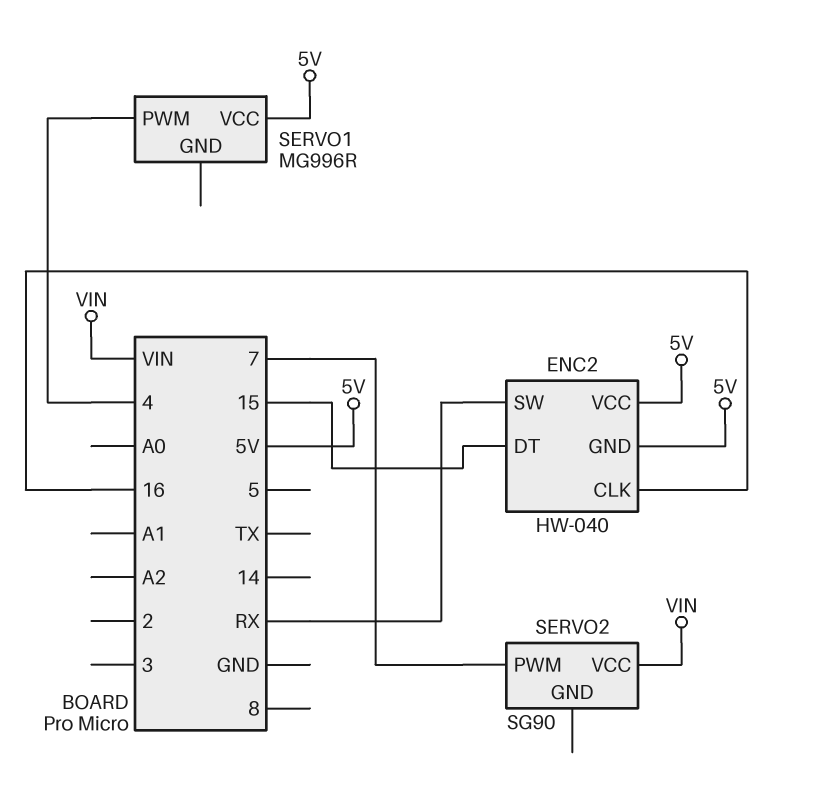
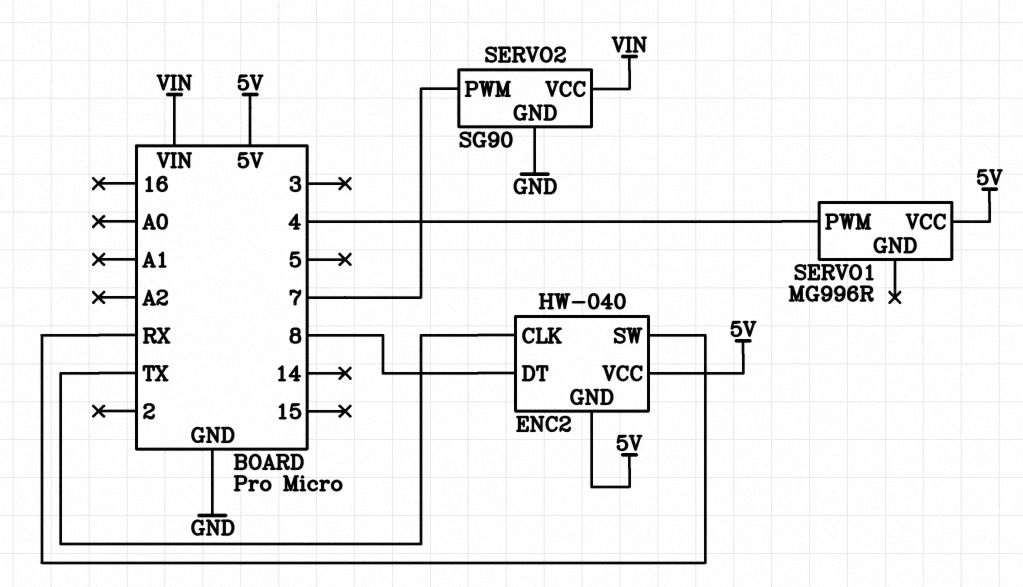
ENC2 pin CLK: 16 -> TX
ENC2 pin DT: 15 -> 8
SERVO2 pin GND: none -> GND

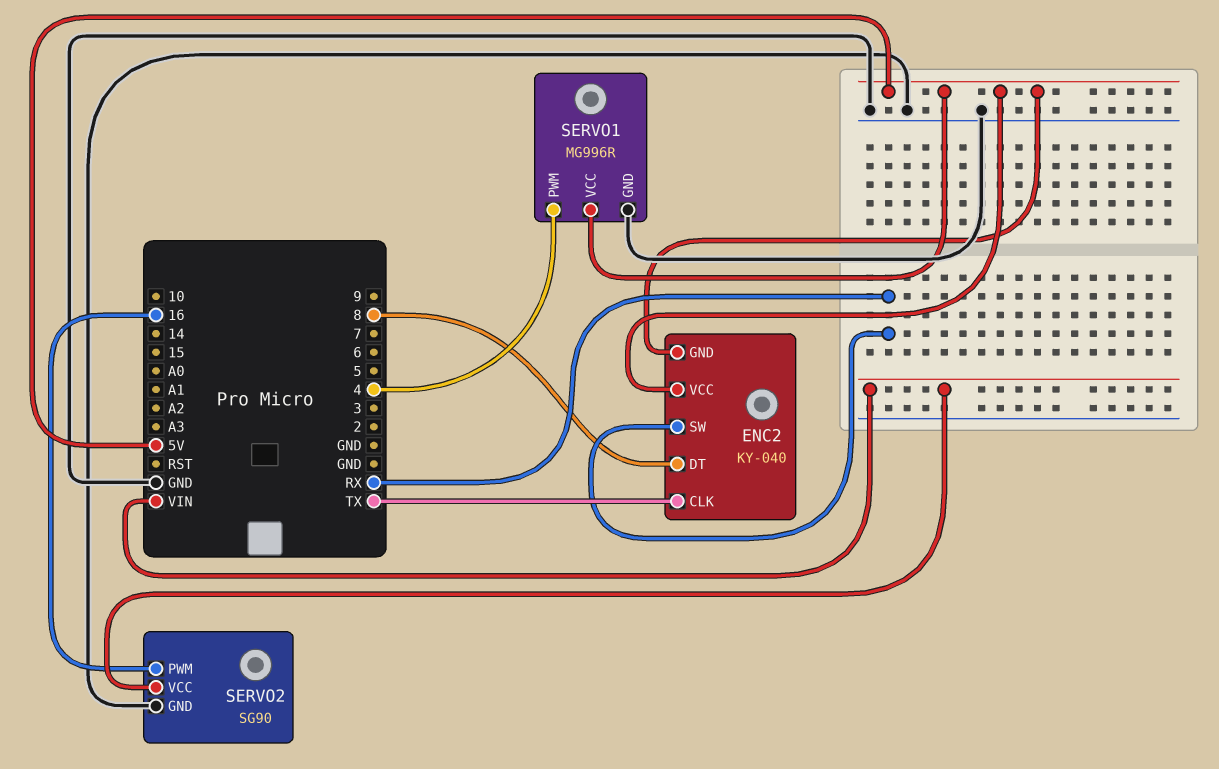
ENC2: HW-040 -> KY-040
SERVO1 pin GND: none -> GND
SERVO2 pin PWM: 7 -> 16

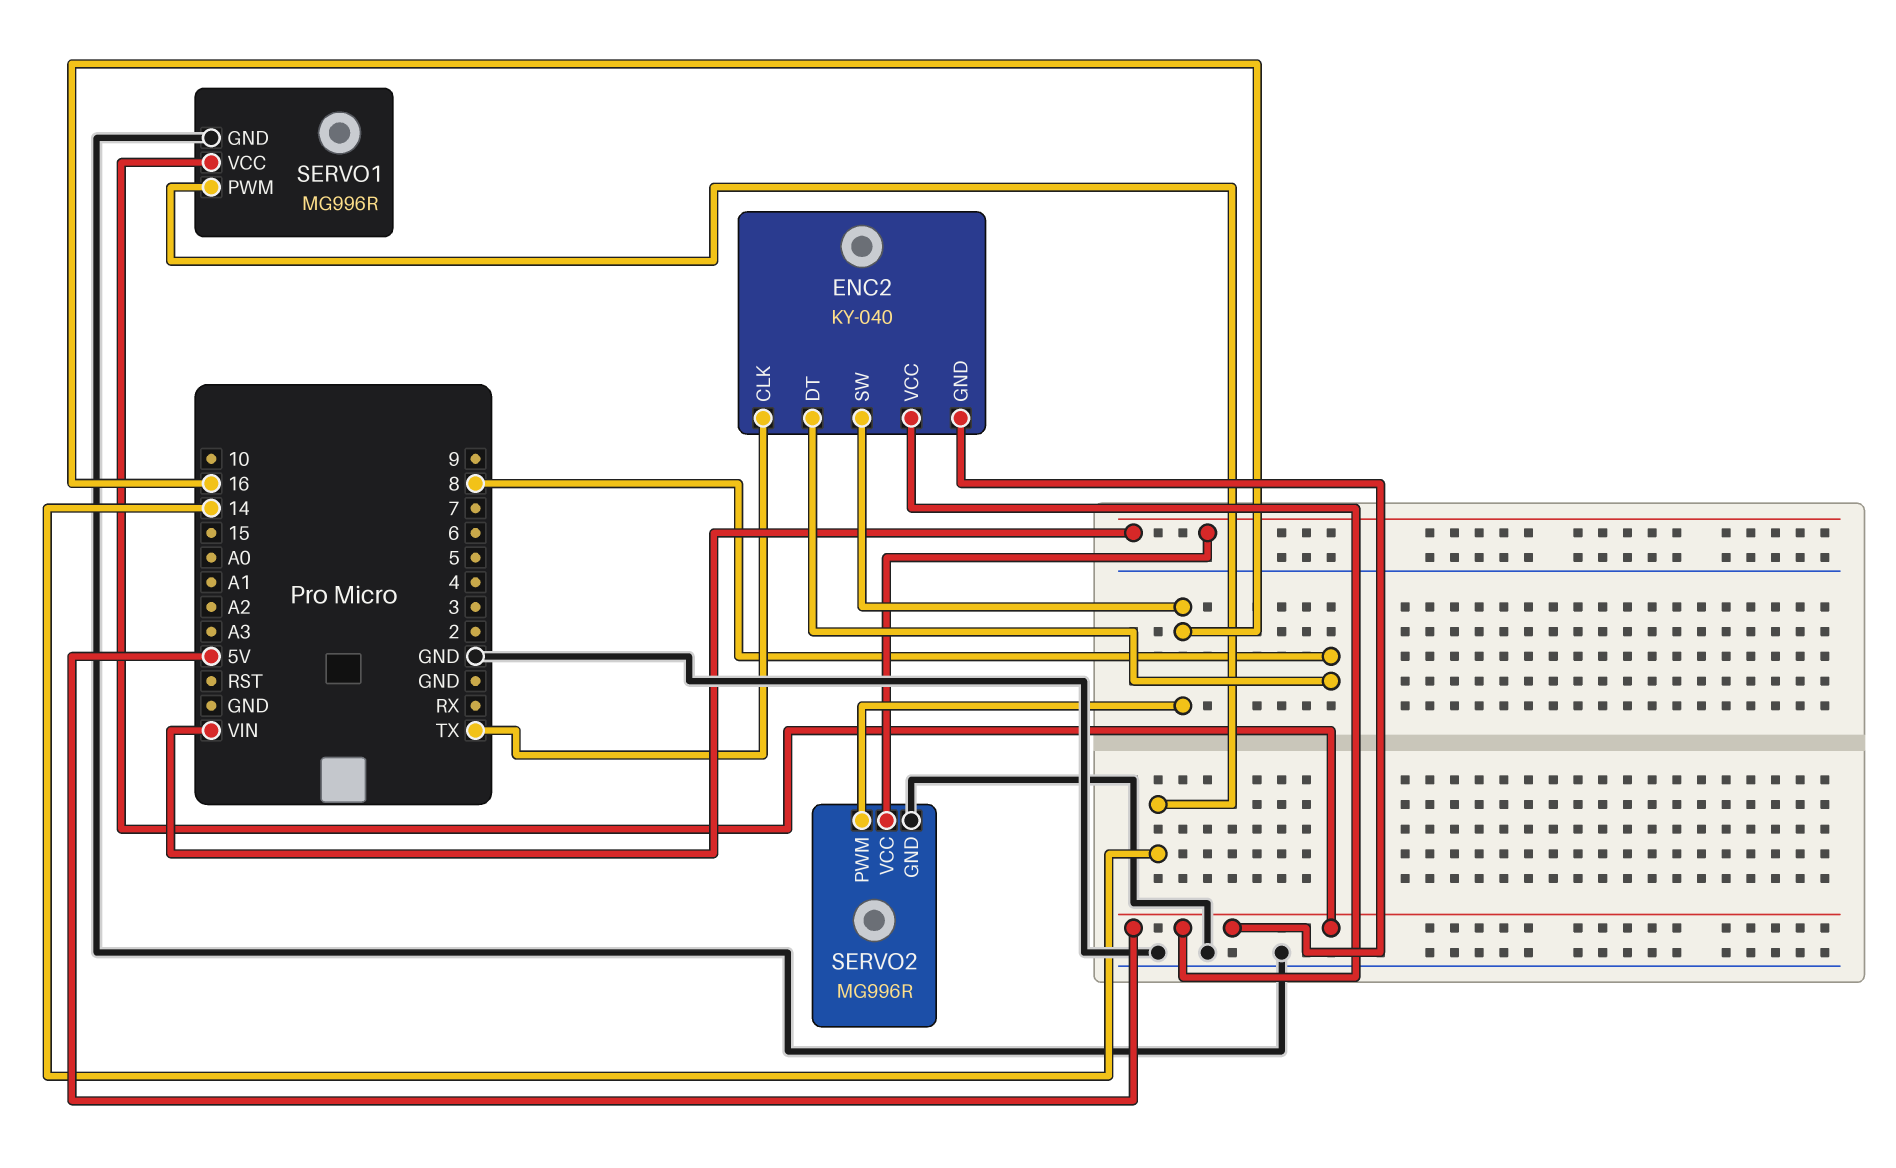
ENC2 pin SW: RX -> 16
SERVO1 pin PWM: 4 -> 14
SERVO2: SG90 -> MG996R

